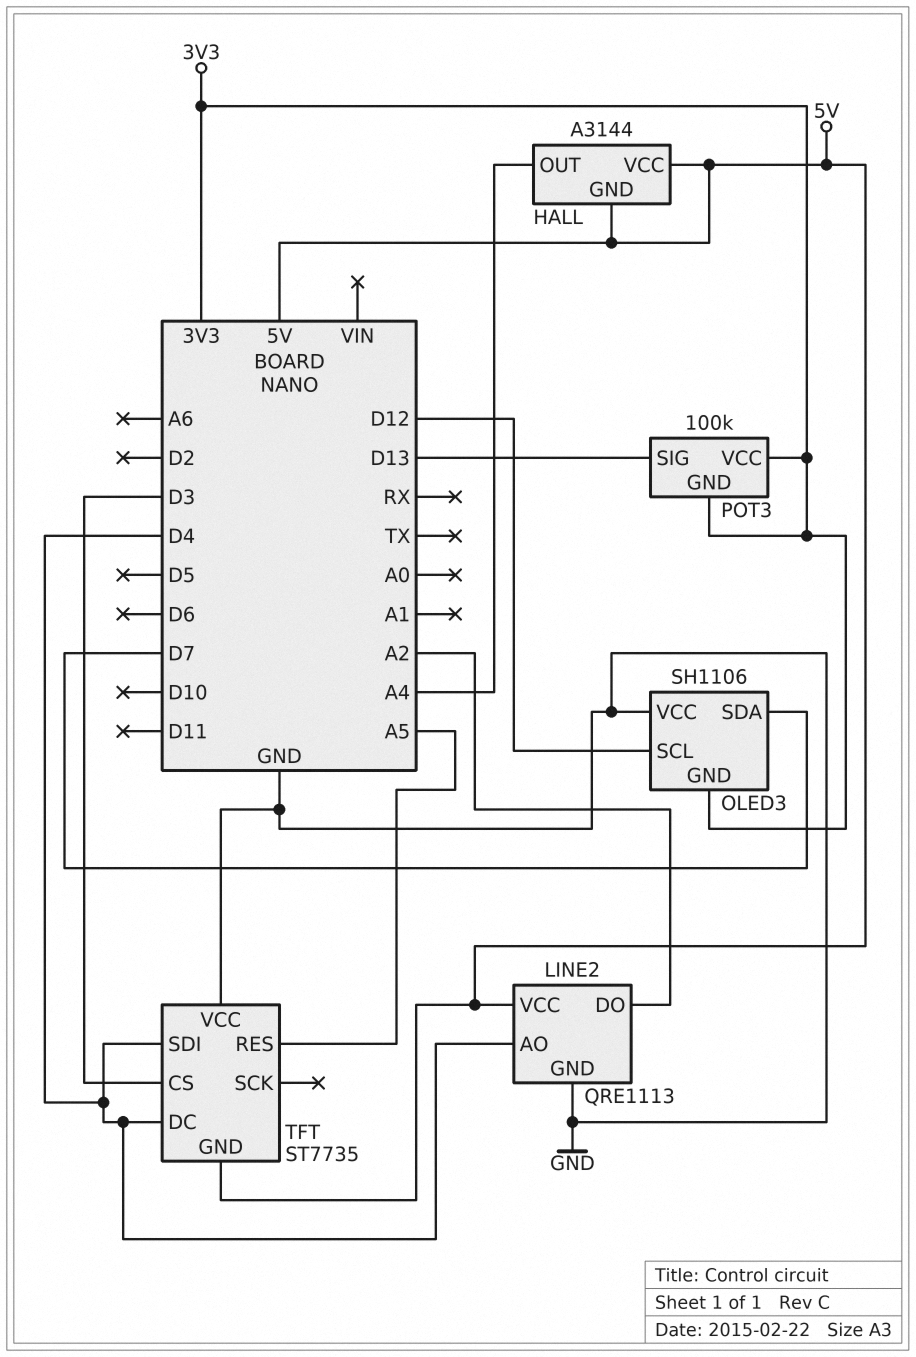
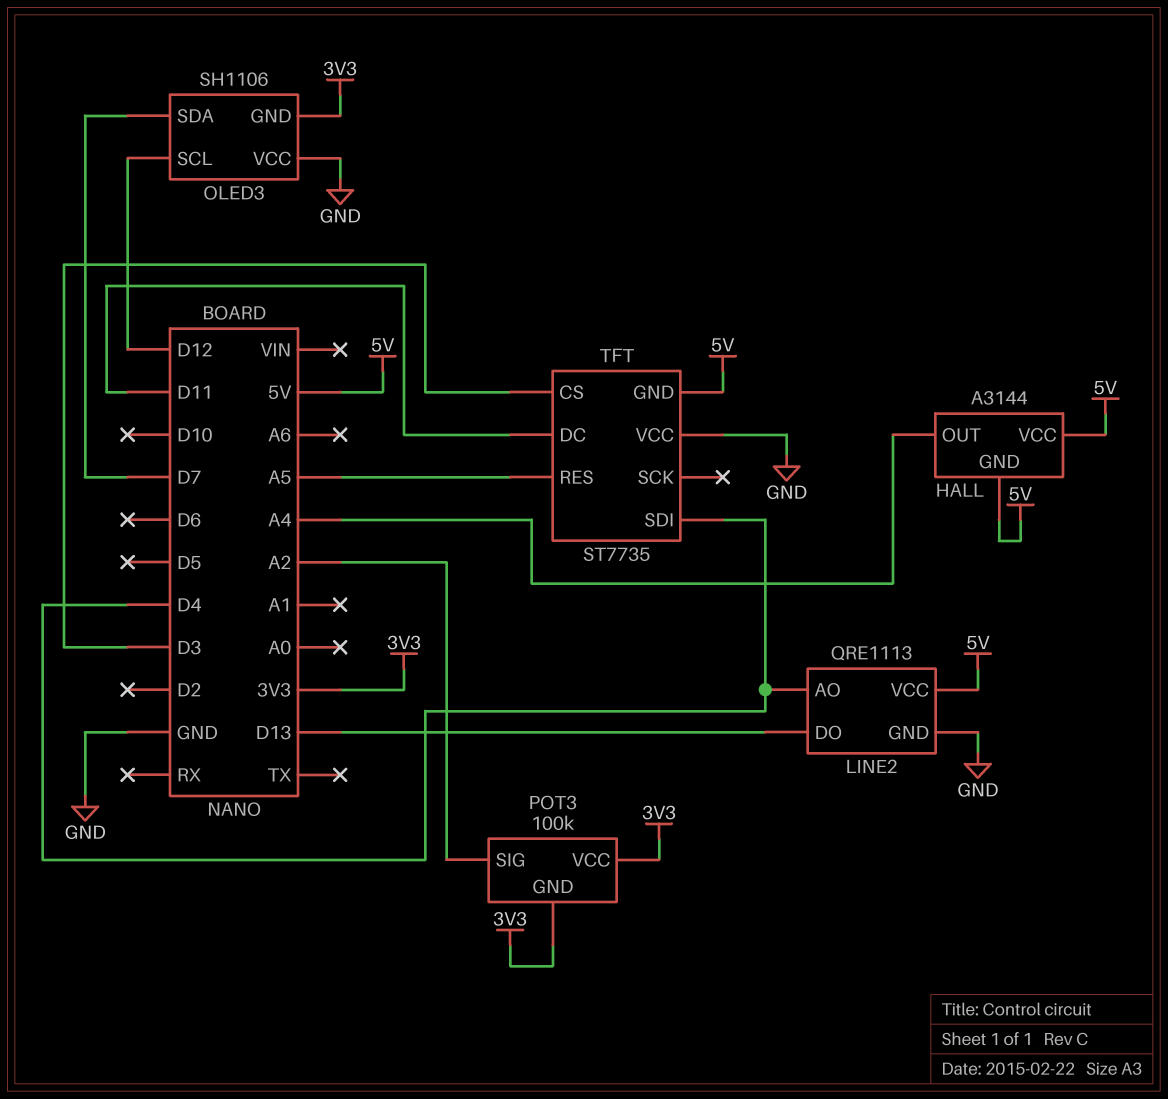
LINE2 pin DO: A2 -> D13
POT3 pin SIG: D13 -> A2
TFT pin DC: D4 -> D11

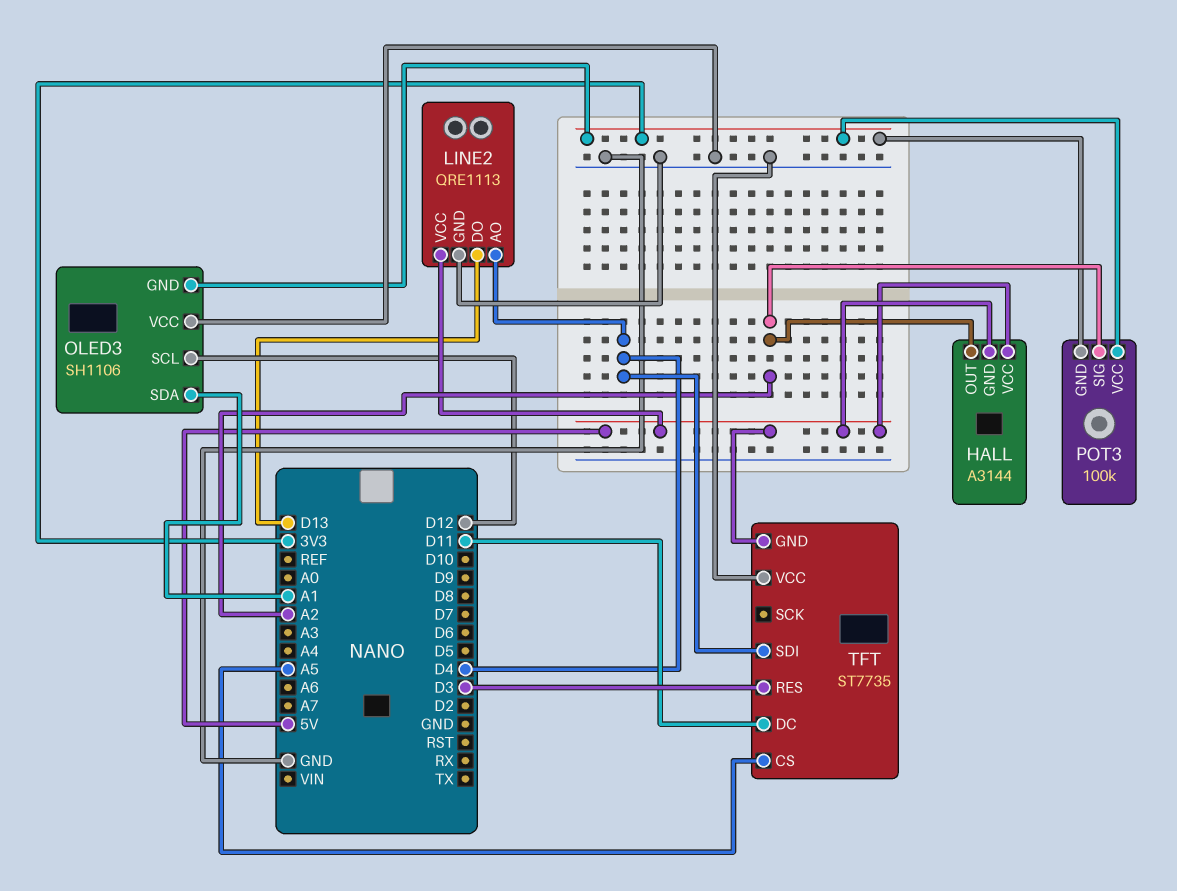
HALL pin OUT: A4 -> A2
OLED3 pin SDA: D7 -> A1
TFT pin CS: D3 -> A5
TFT pin RES: A5 -> D3

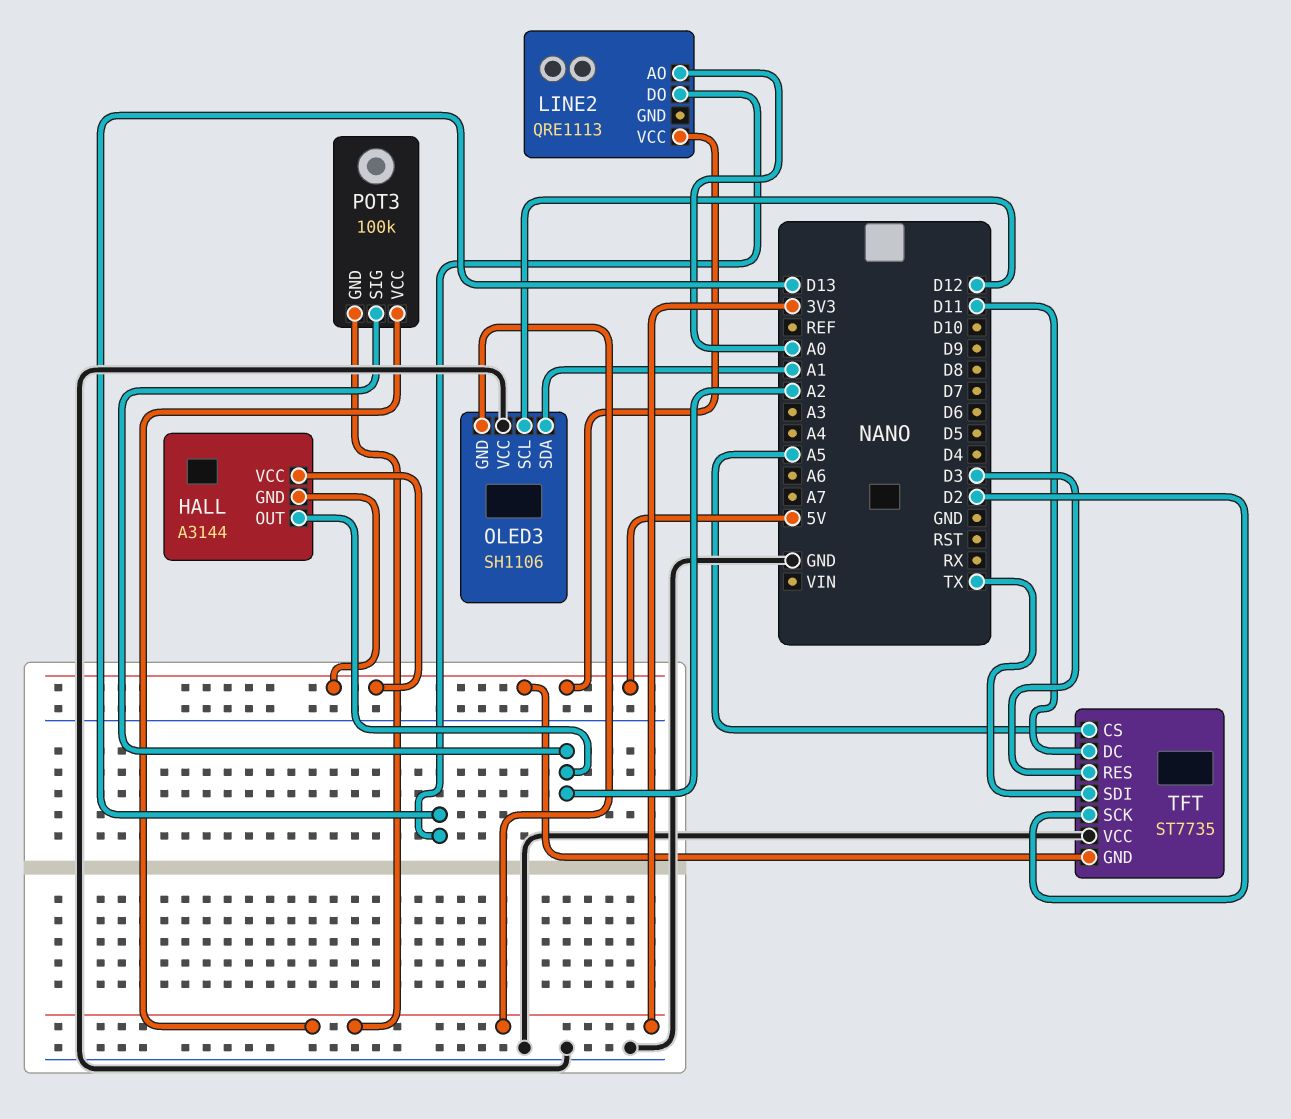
LINE2 pin AO: D4 -> A0
LINE2 pin GND: GND -> none
TFT pin SCK: none -> D2
TFT pin SDI: D4 -> TX

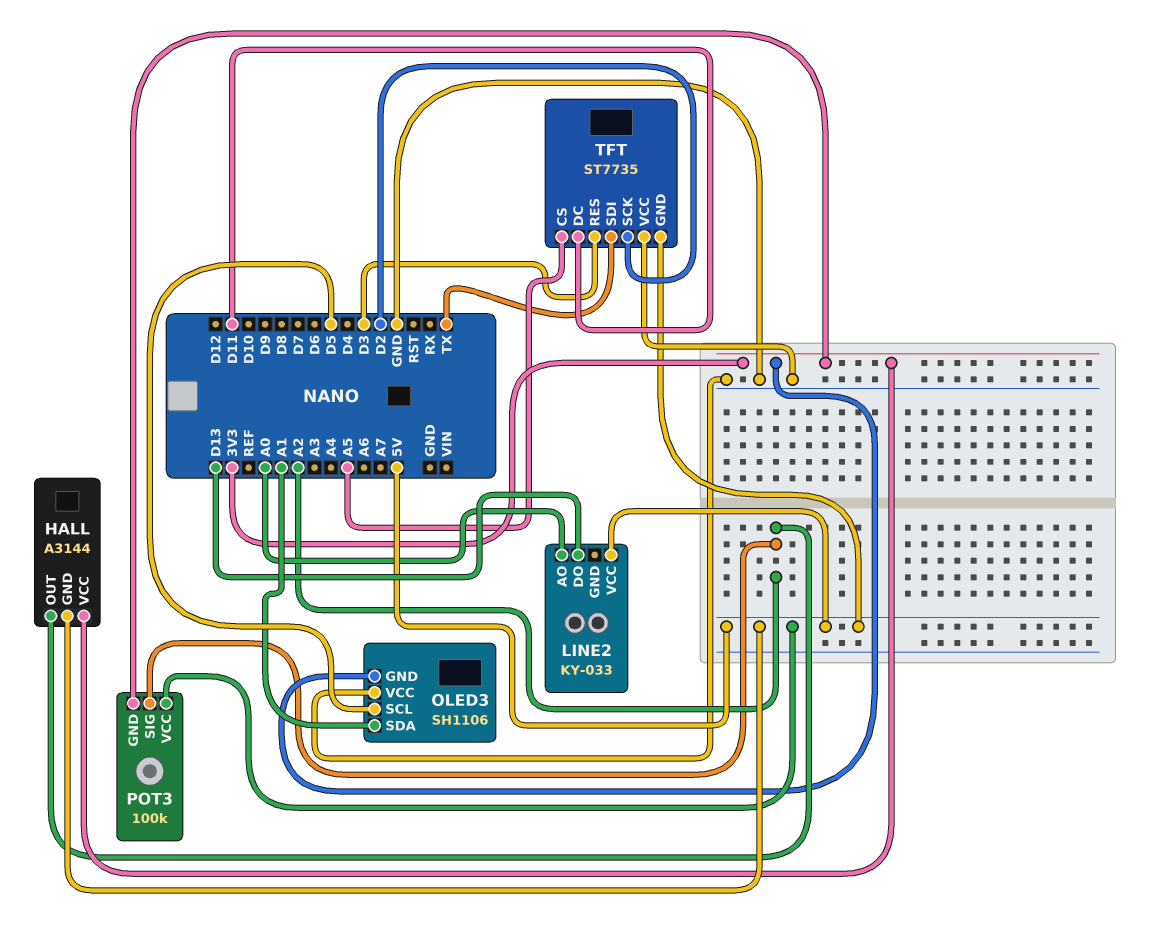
HALL pin VCC: 5V -> 3V3
LINE2: QRE1113 -> KY-033
OLED3 pin SCL: D12 -> D5
POT3 pin VCC: 3V3 -> 5V

